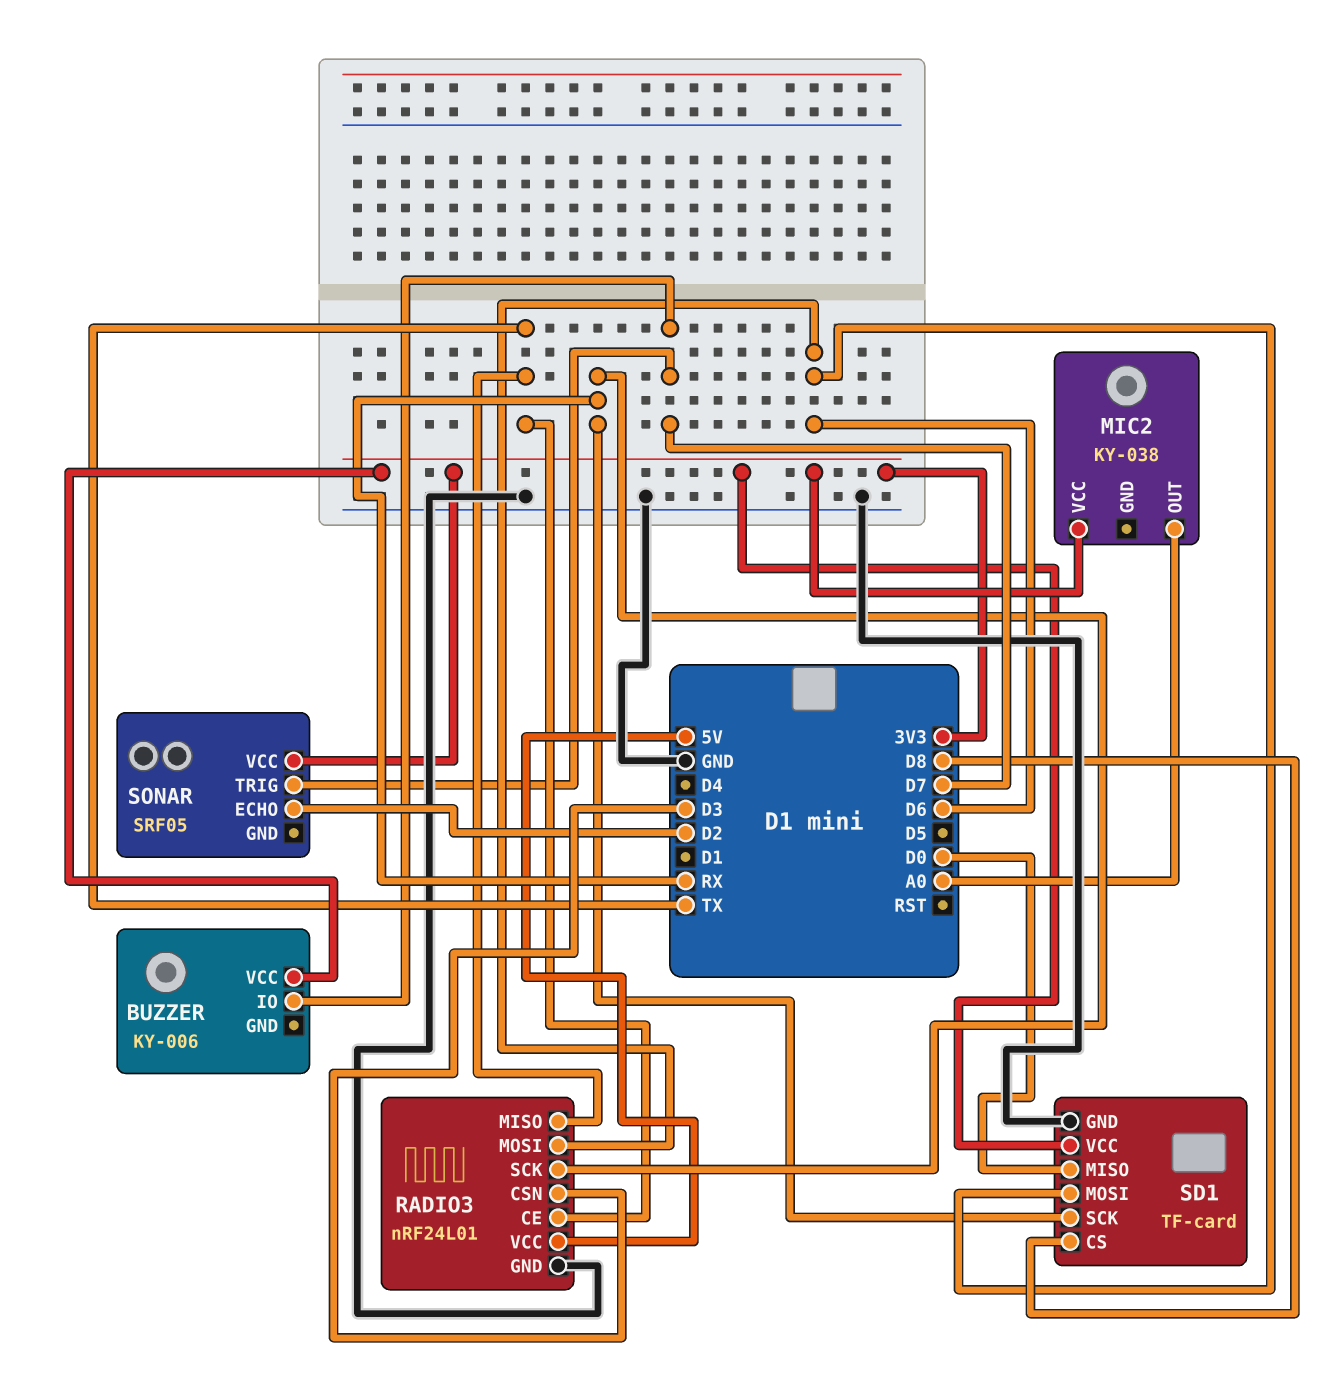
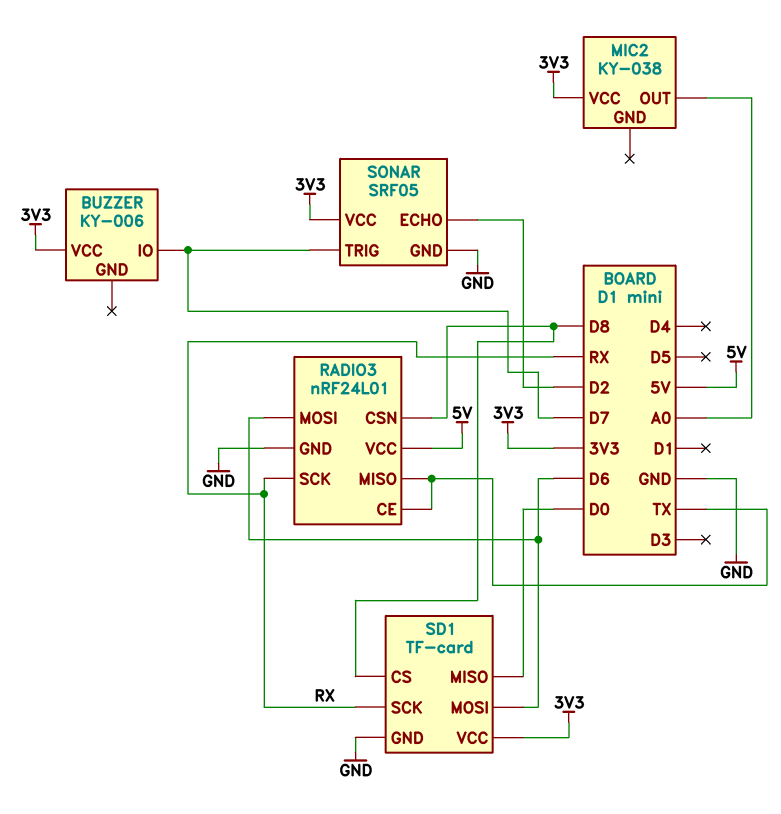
RADIO3 pin CSN: D3 -> D8
SONAR pin GND: none -> GND

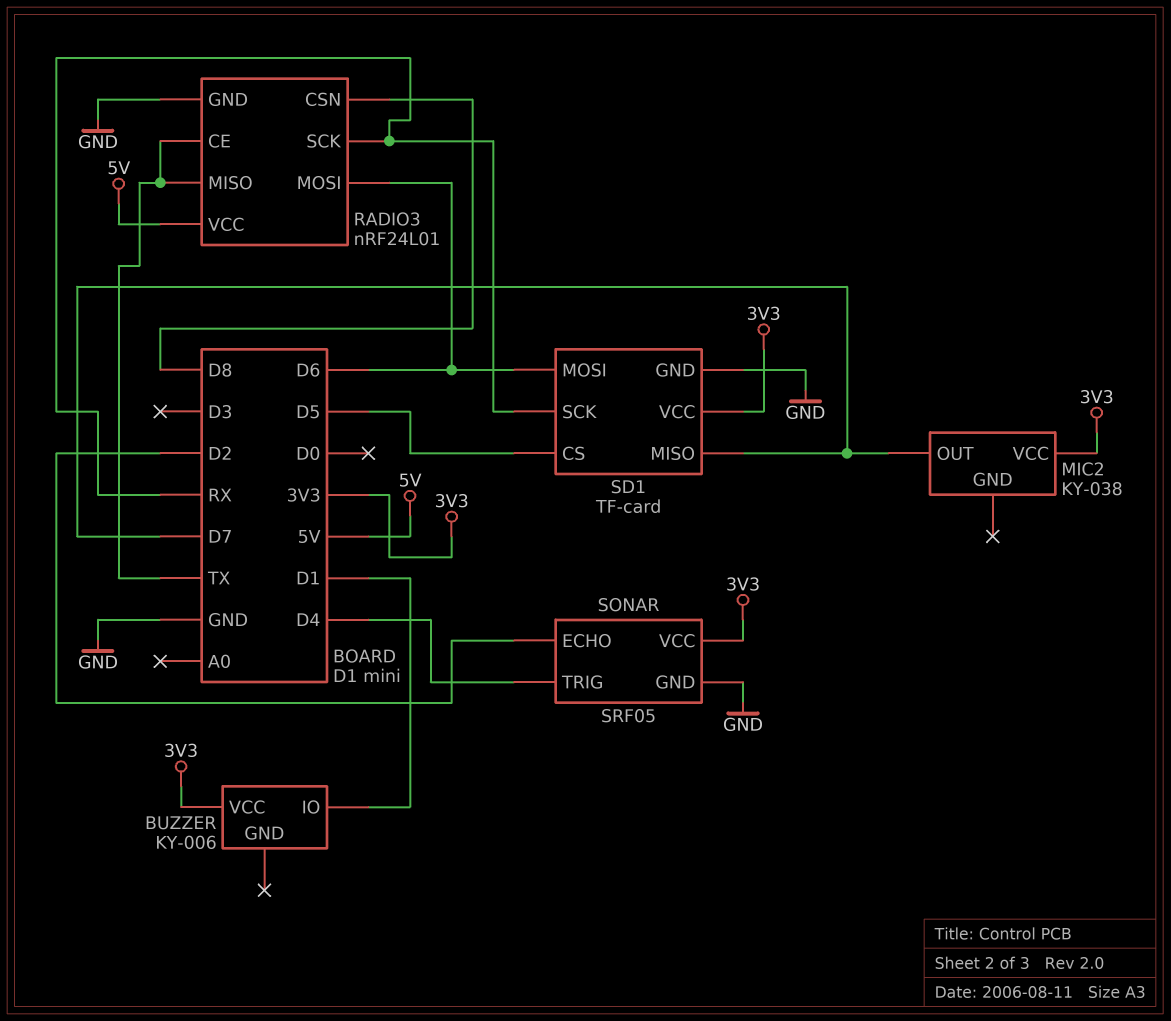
BUZZER pin IO: D7 -> D1
MIC2 pin OUT: A0 -> D7
SD1 pin CS: D8 -> D5
SD1 pin MISO: D0 -> D7
SONAR pin TRIG: D7 -> D4

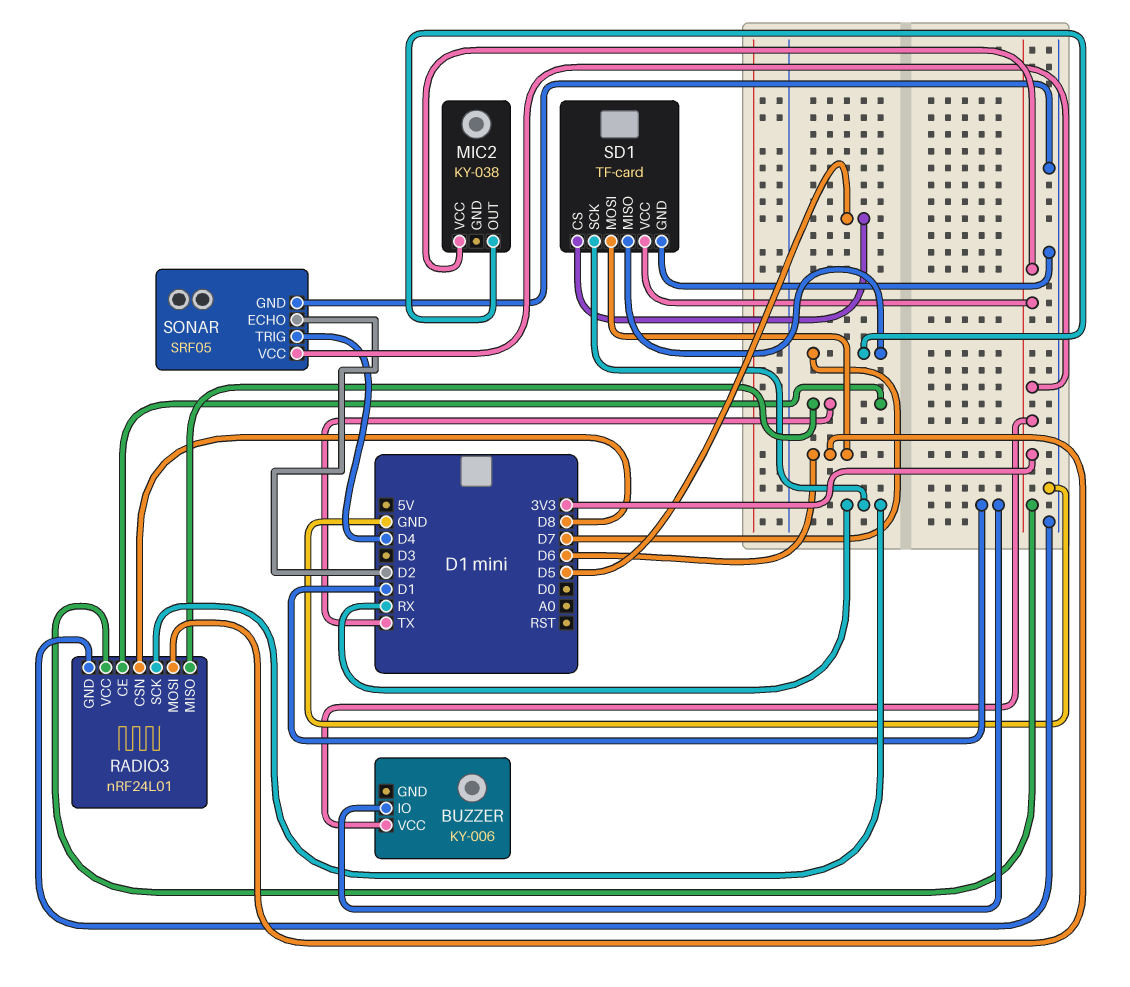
RADIO3 pin VCC: 5V -> 3V3

